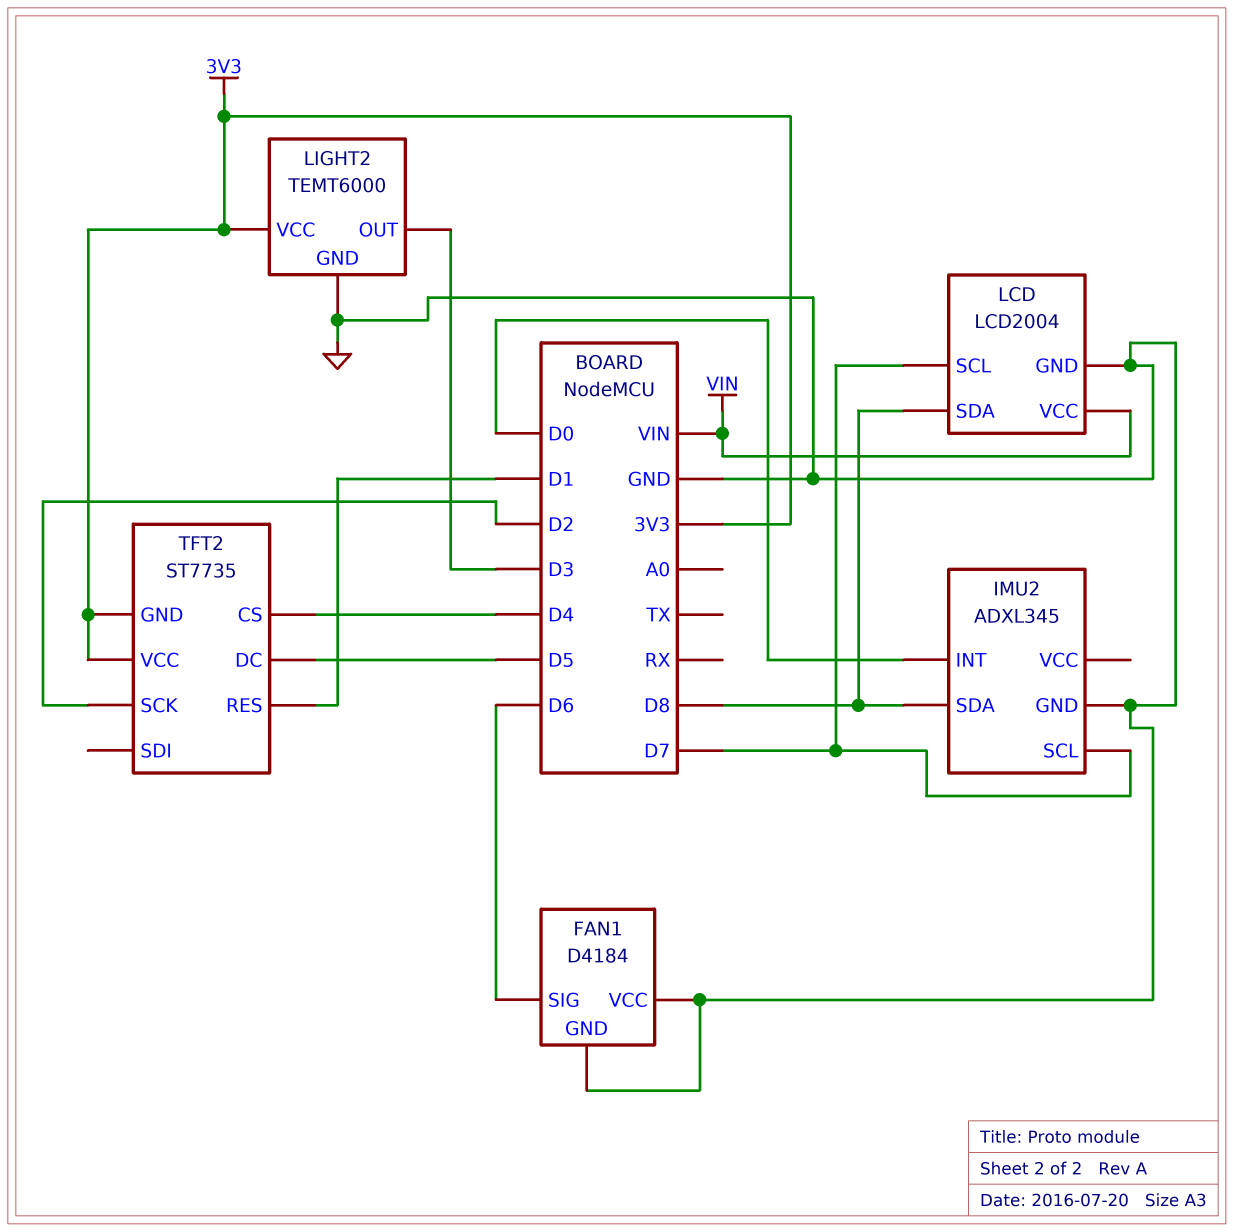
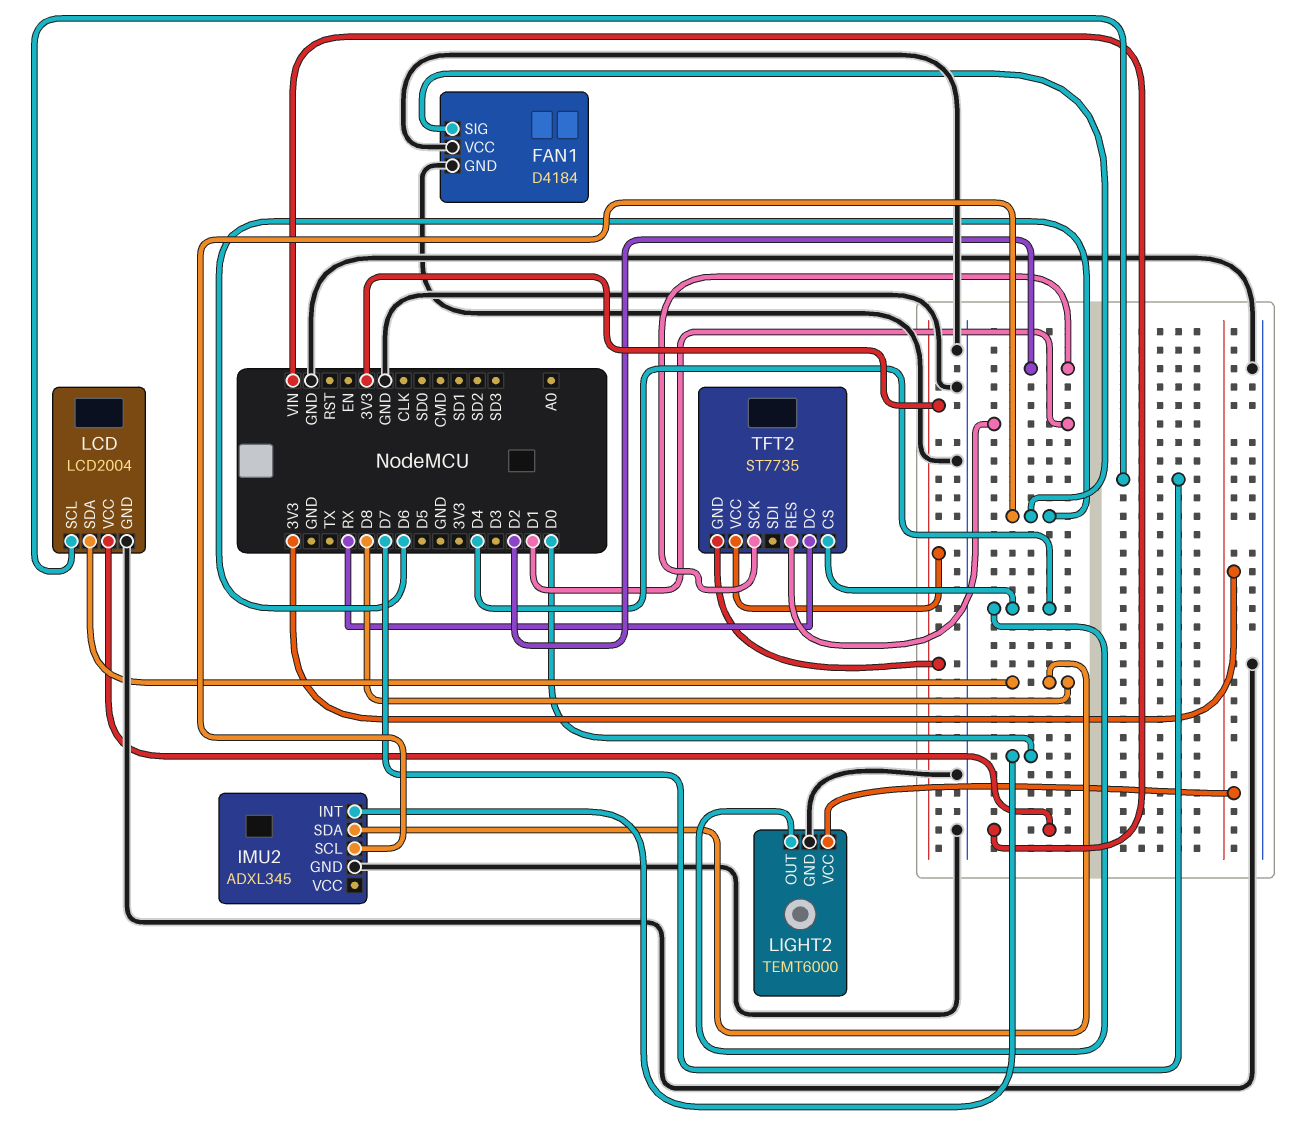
IMU2 pin SCL: D7 -> D6
LIGHT2 pin OUT: D3 -> D4
TFT2 pin DC: D5 -> RX

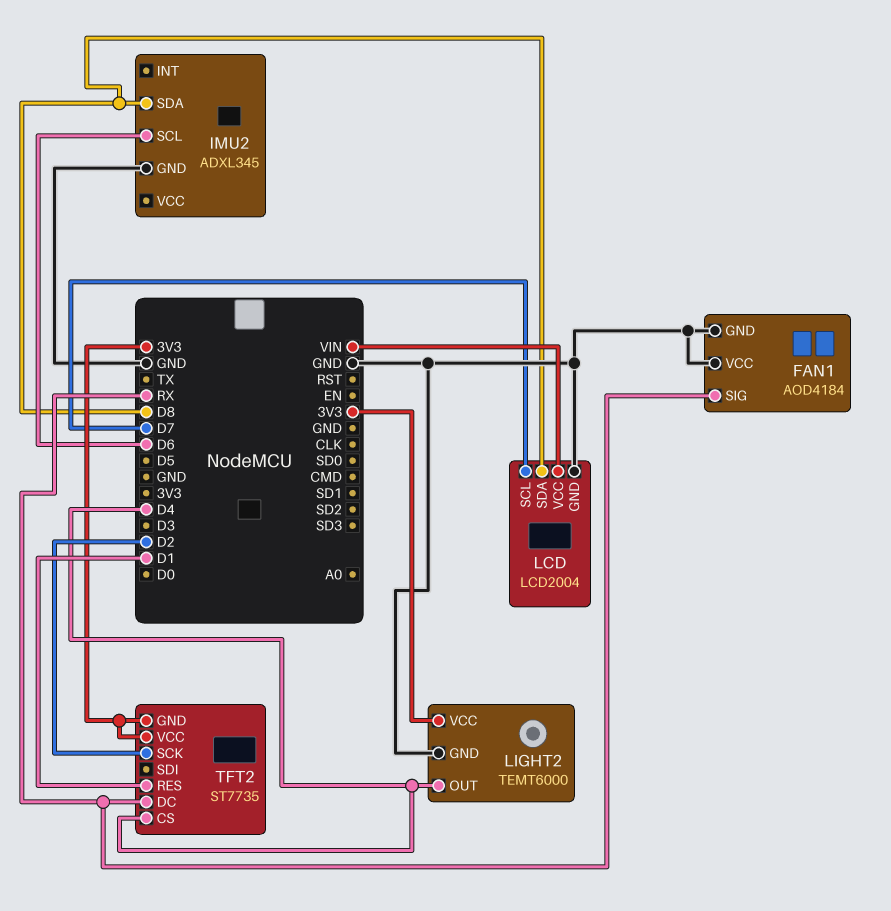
FAN1: D4184 -> AOD4184
FAN1 pin SIG: D6 -> RX
IMU2 pin INT: D0 -> none

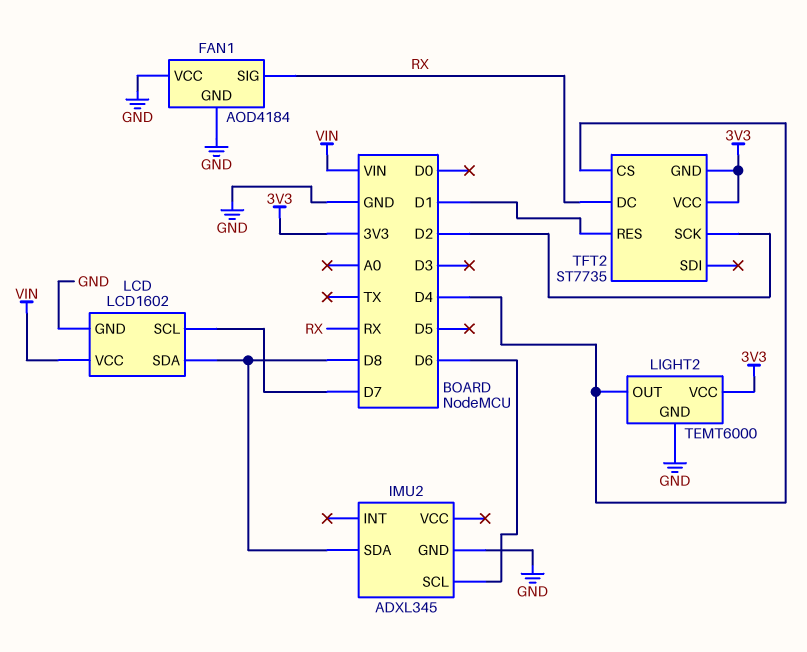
LCD: LCD2004 -> LCD1602

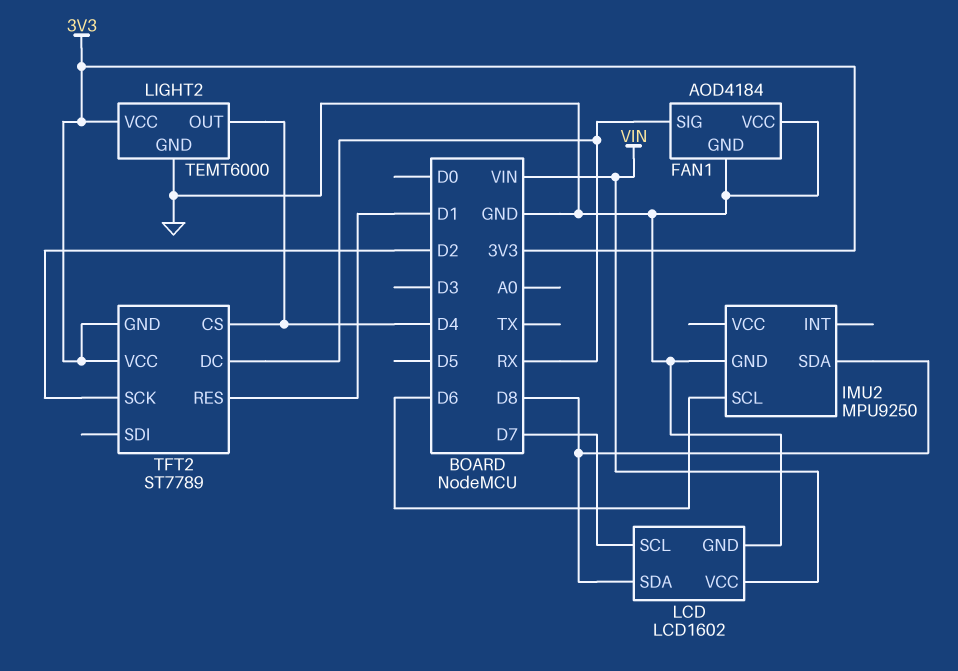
IMU2: ADXL345 -> MPU9250
TFT2: ST7735 -> ST7789

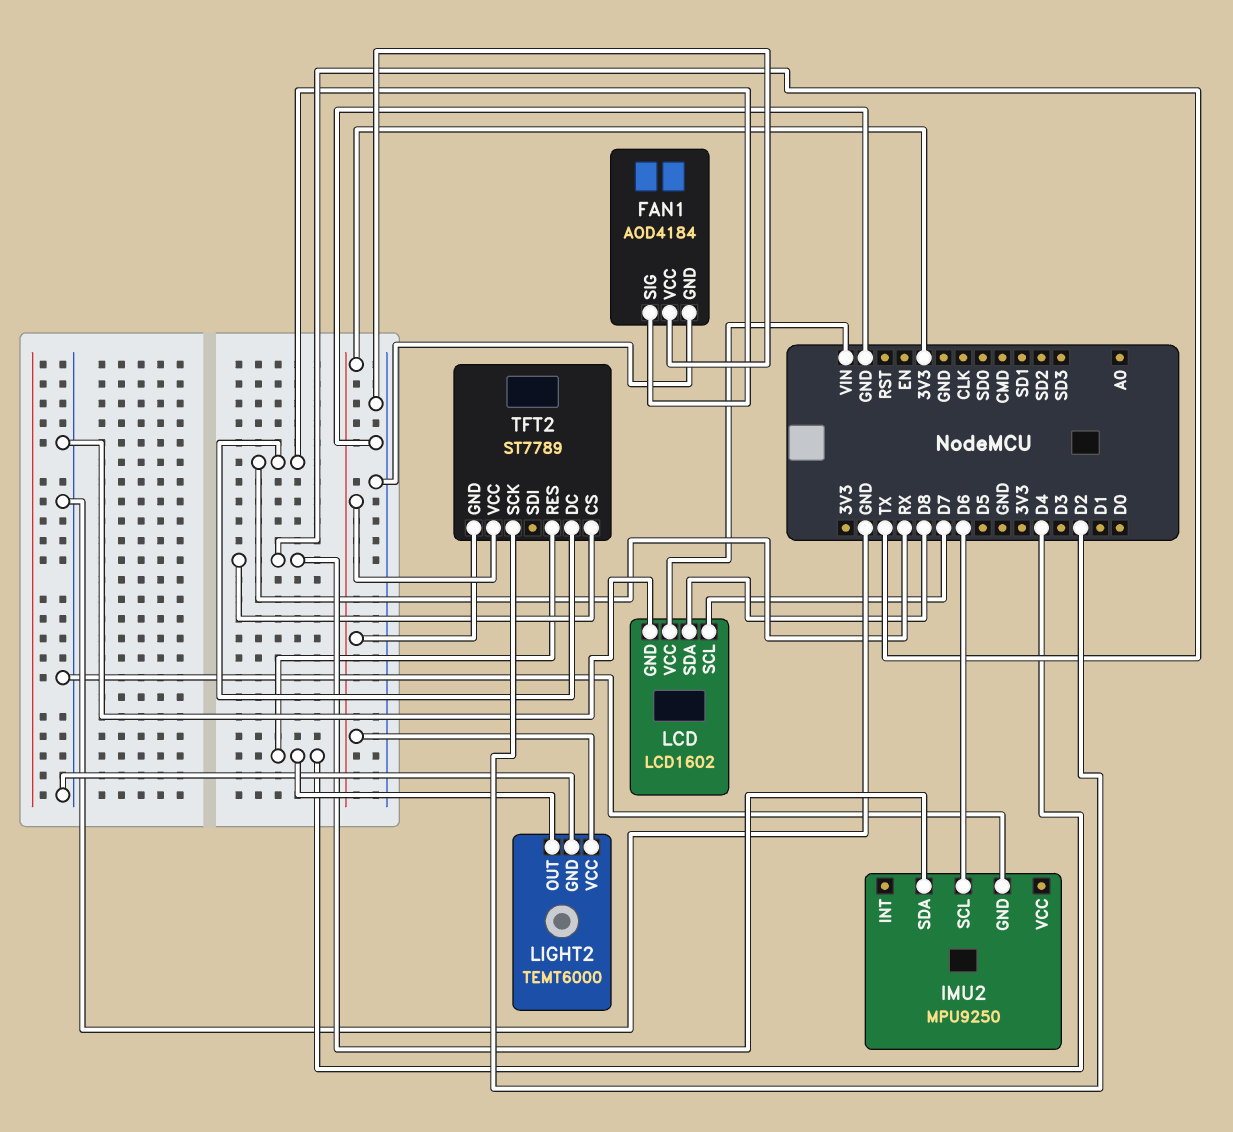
IMU2 pin SDA: D8 -> TX
TFT2 pin CS: D4 -> TX
TFT2 pin RES: D1 -> D4

